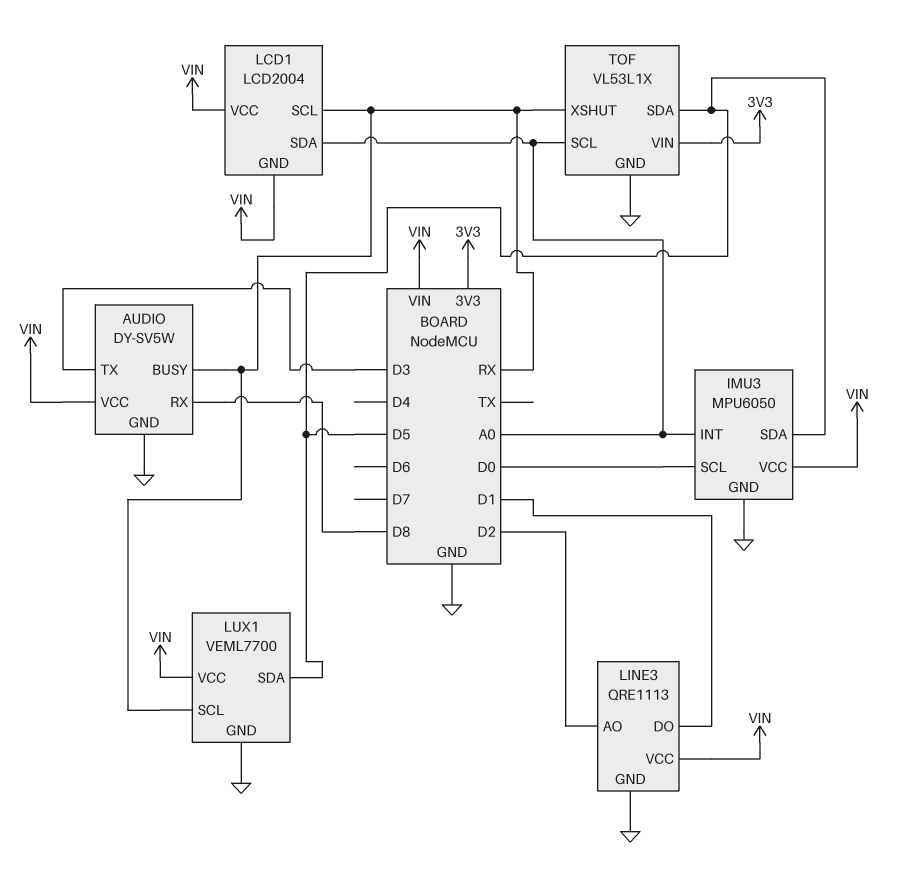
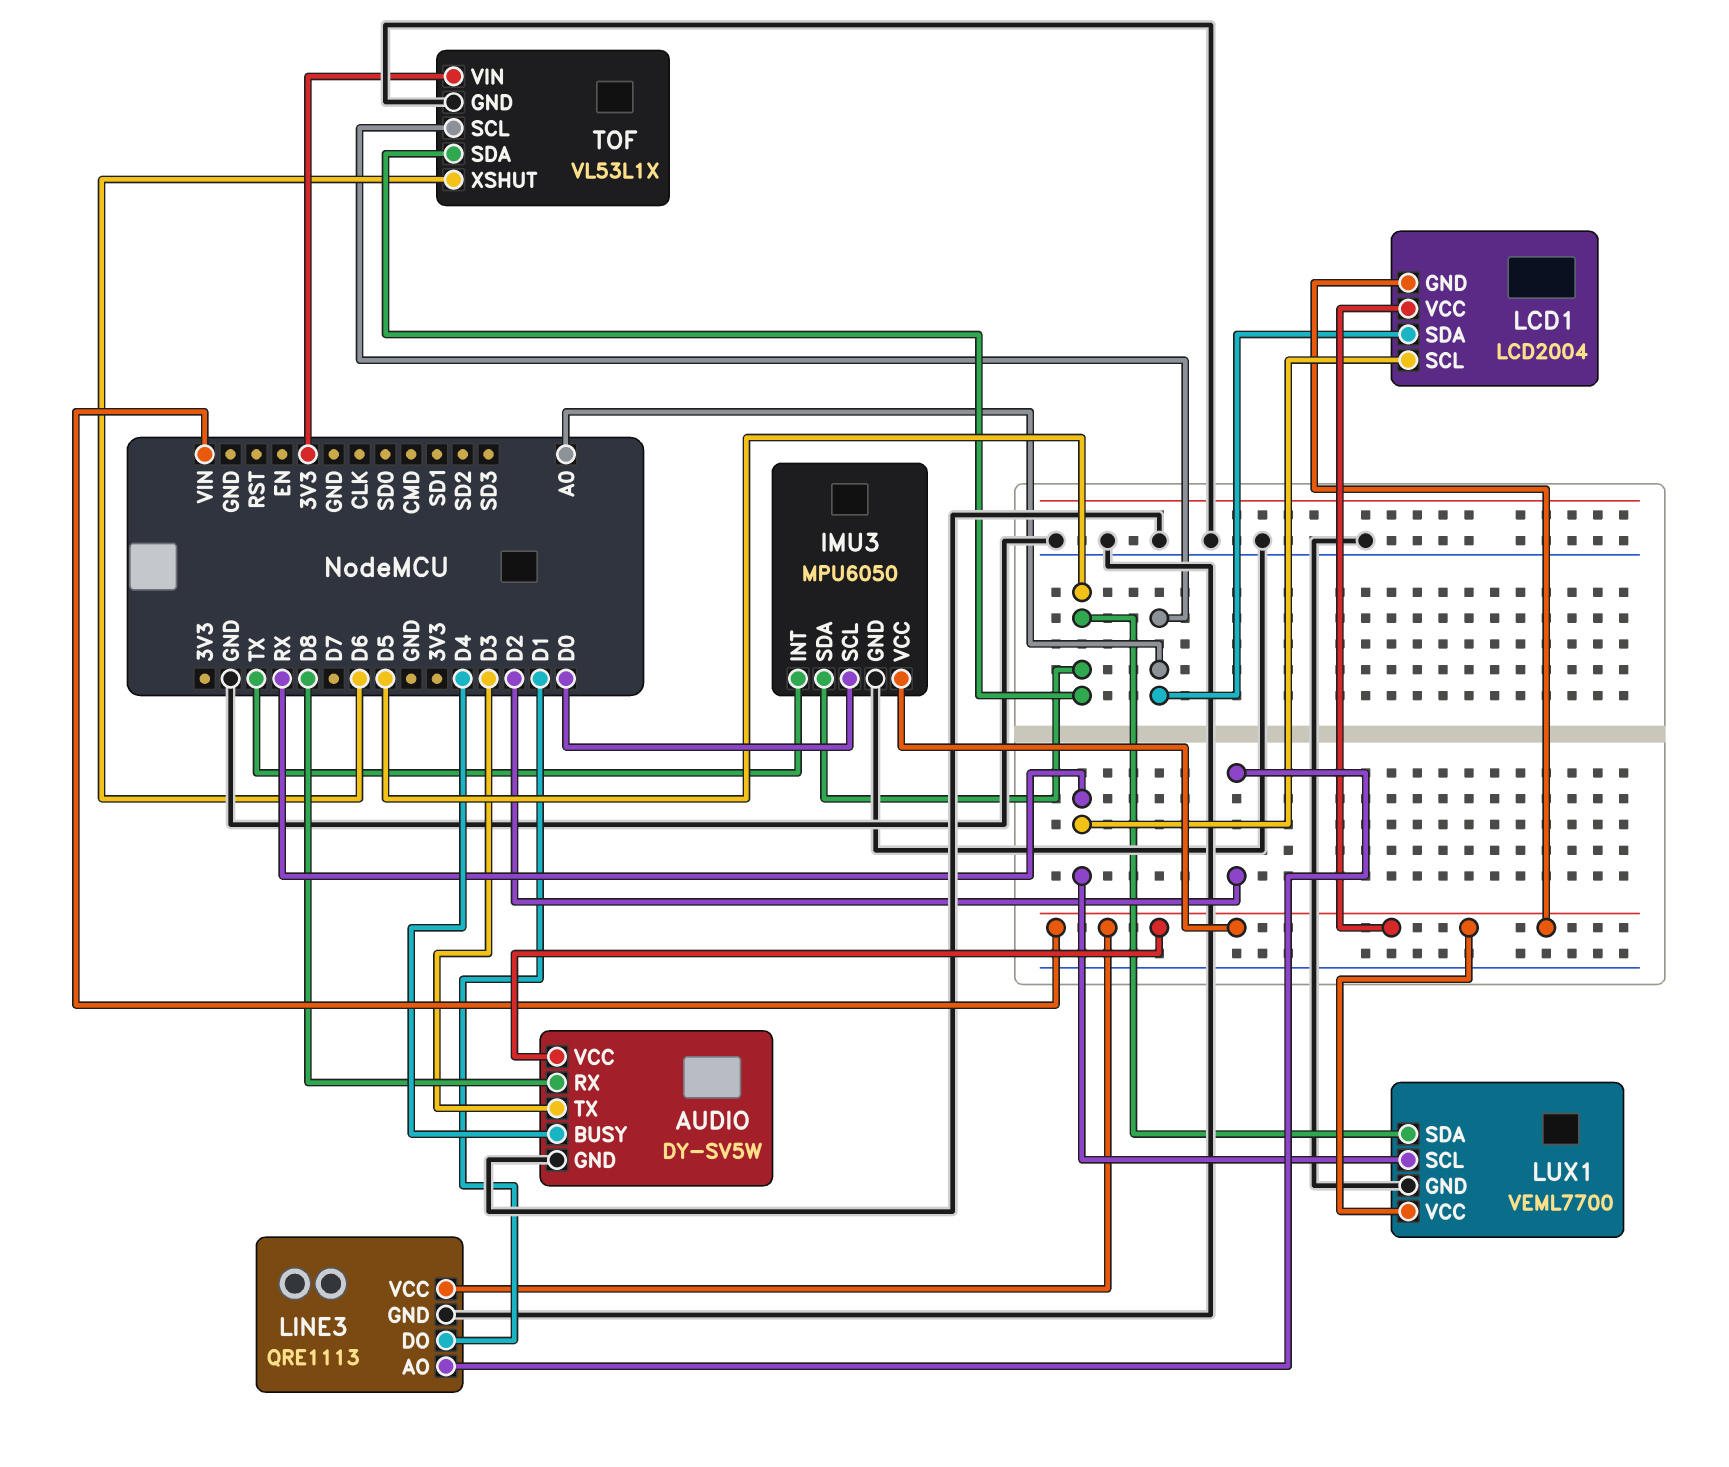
AUDIO pin BUSY: RX -> D4
IMU3 pin INT: A0 -> TX
TOF pin XSHUT: RX -> D6

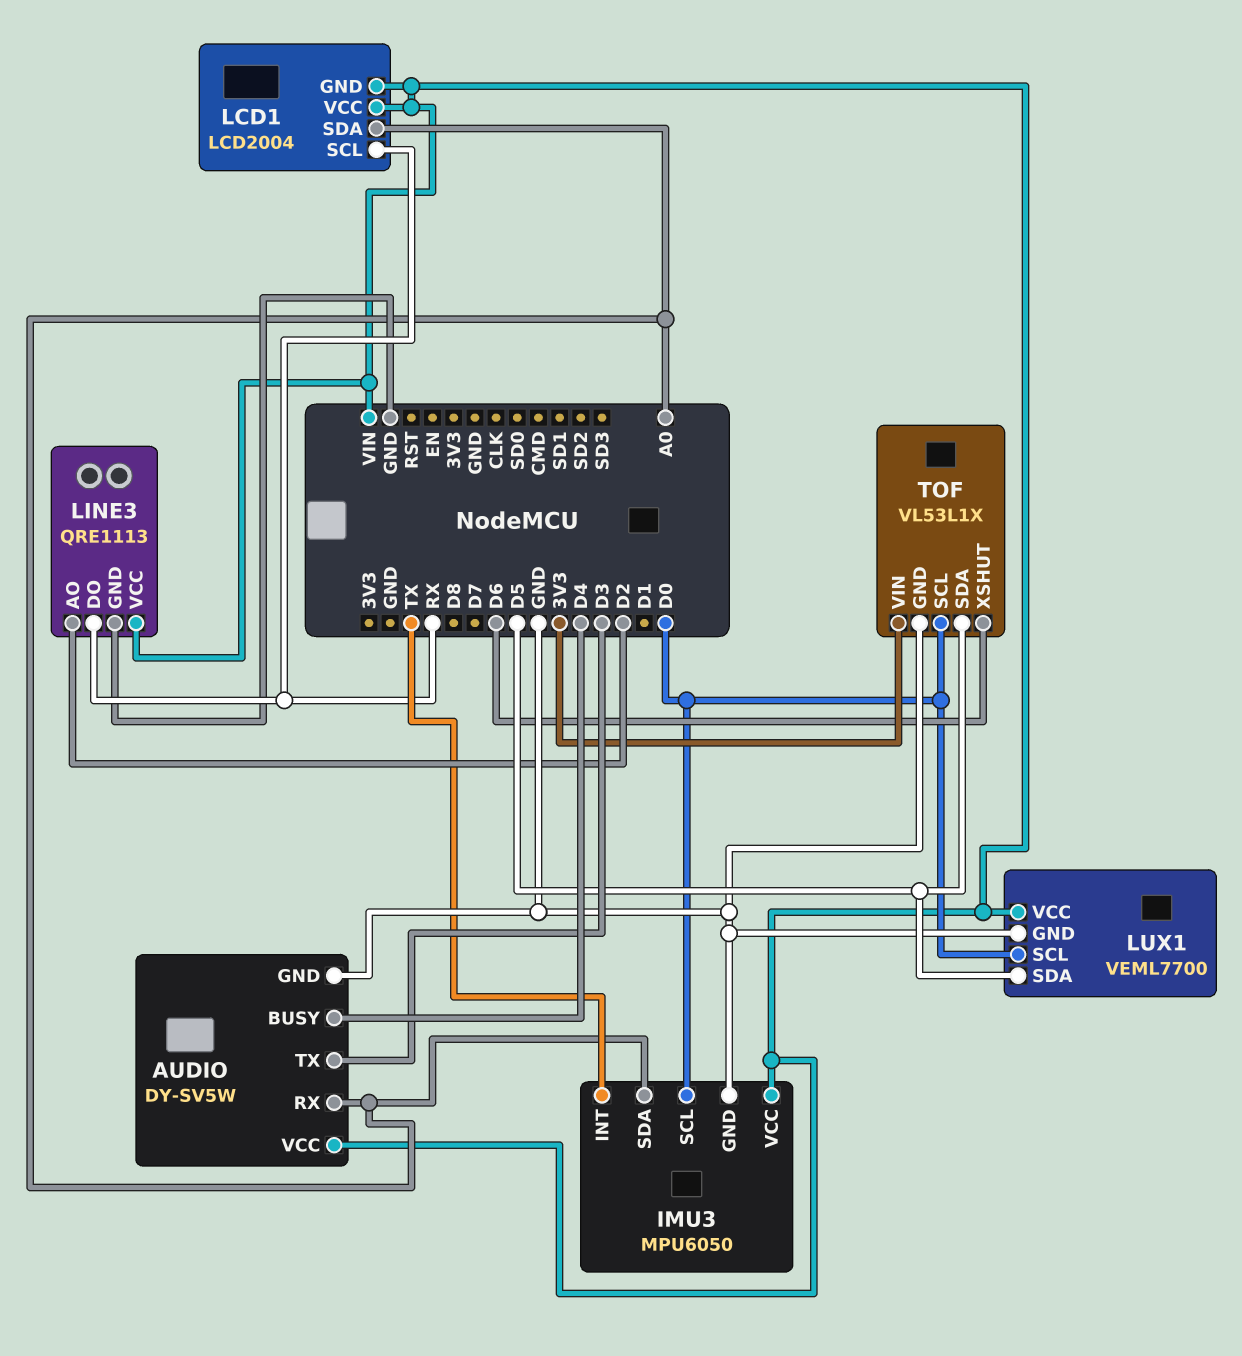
AUDIO pin RX: D8 -> A0
IMU3 pin SDA: D5 -> A0
LINE3 pin DO: D1 -> RX
LUX1 pin SCL: RX -> D0
TOF pin SCL: A0 -> D0

